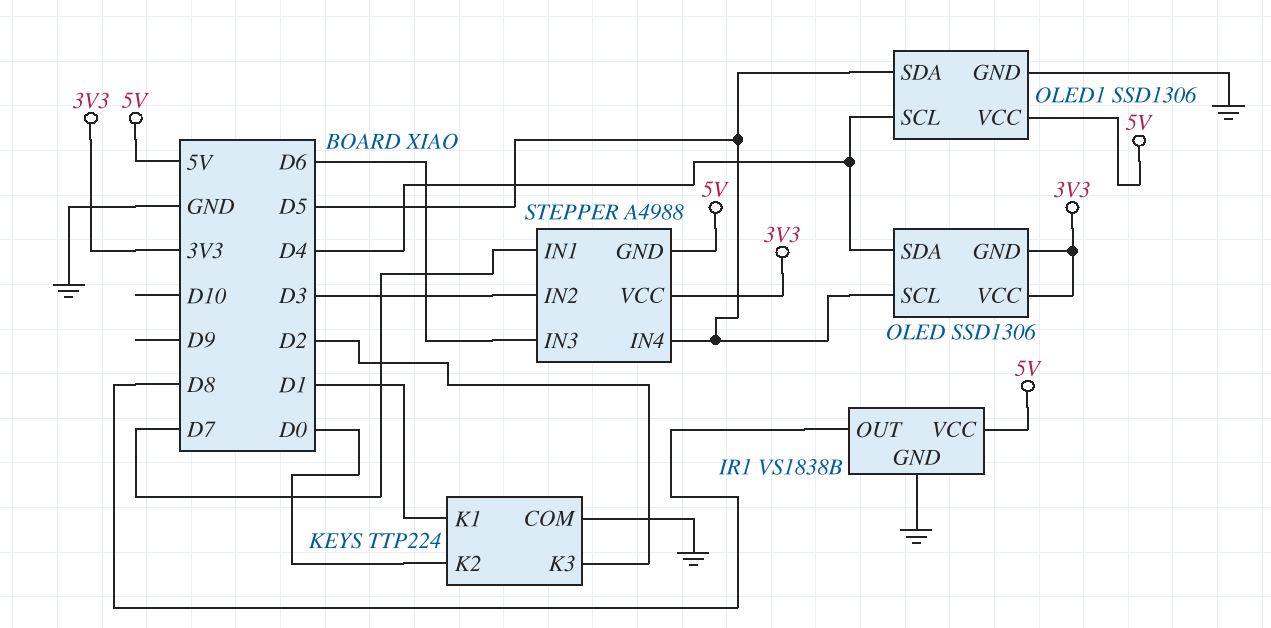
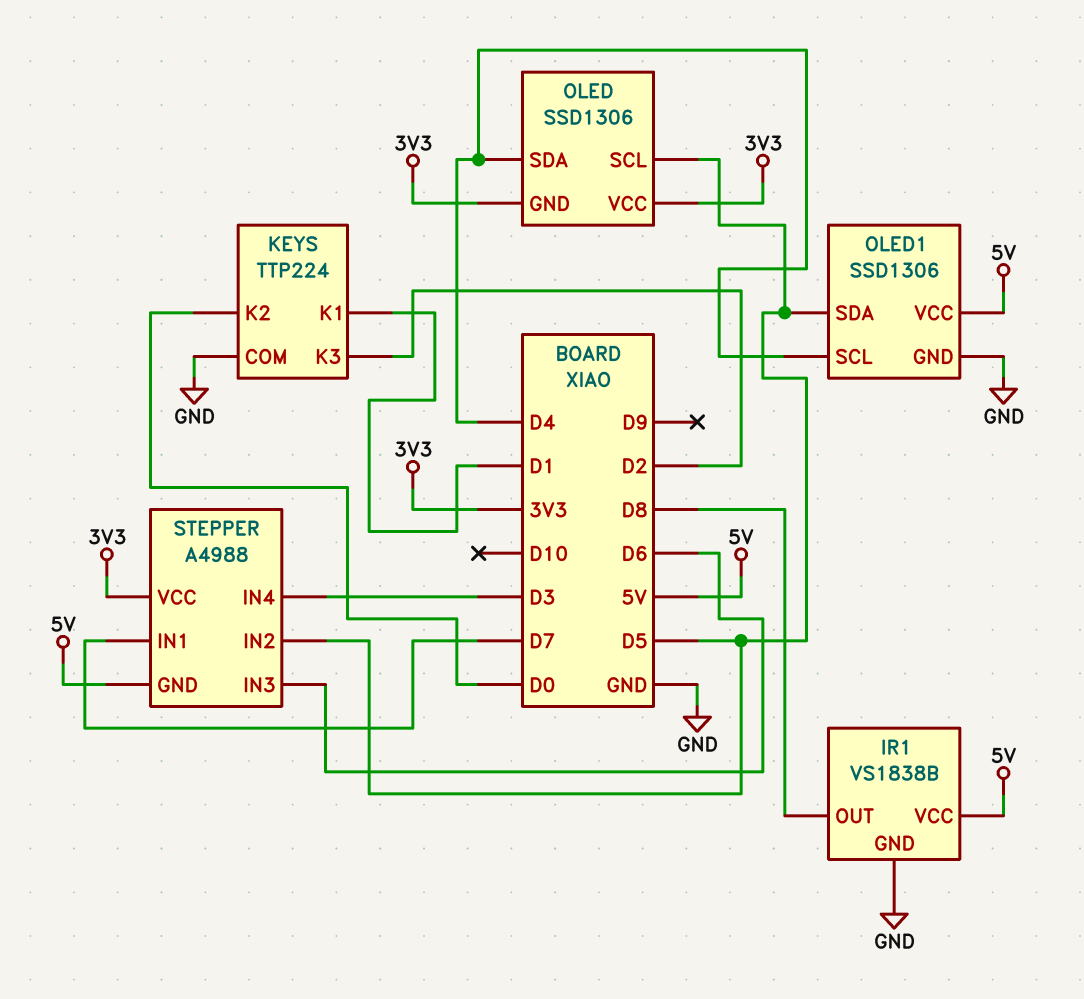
STEPPER pin IN2: D3 -> D5
STEPPER pin IN4: D5 -> D3

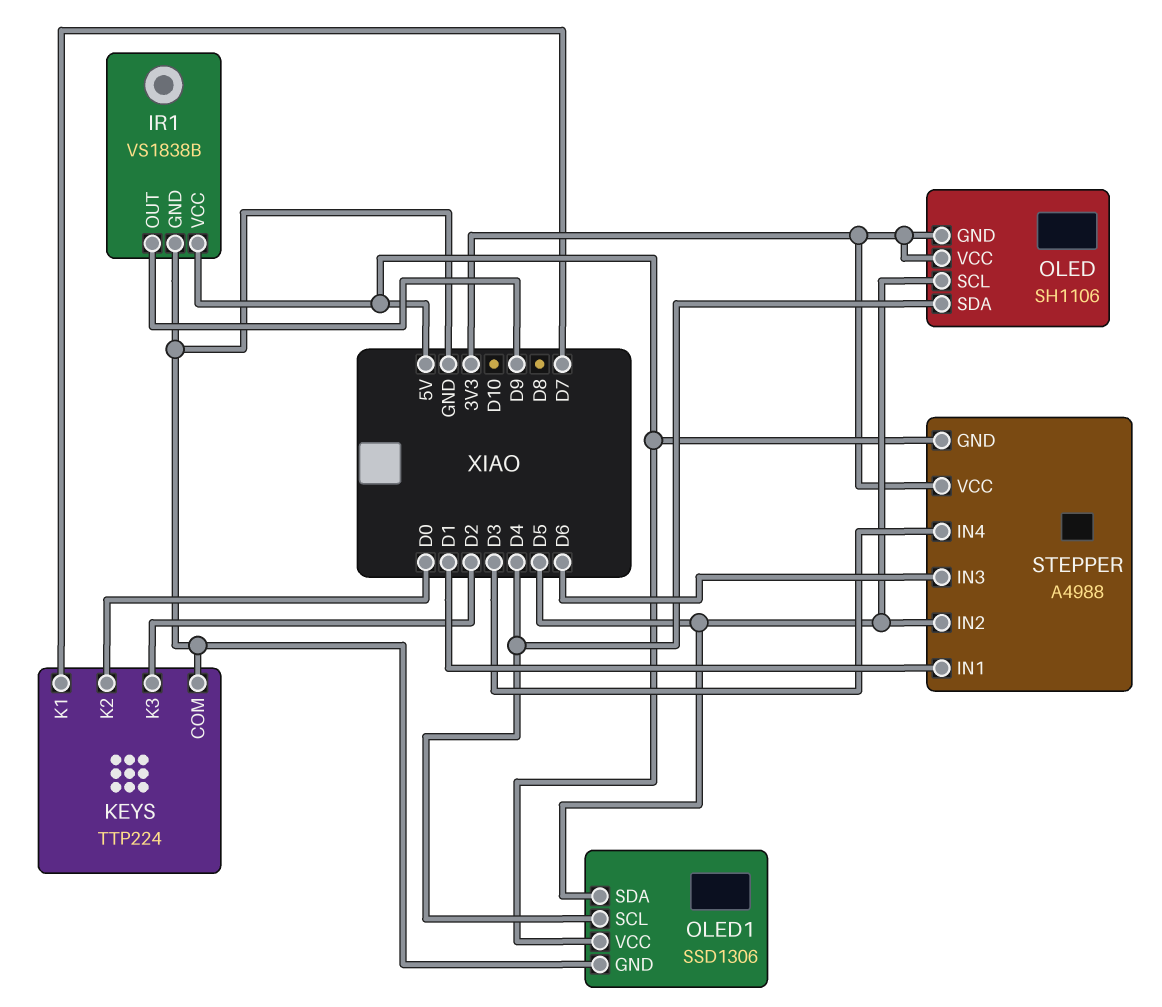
IR1 pin OUT: D8 -> D9
KEYS pin K1: D1 -> D7
OLED: SSD1306 -> SH1106
STEPPER pin IN1: D7 -> D1

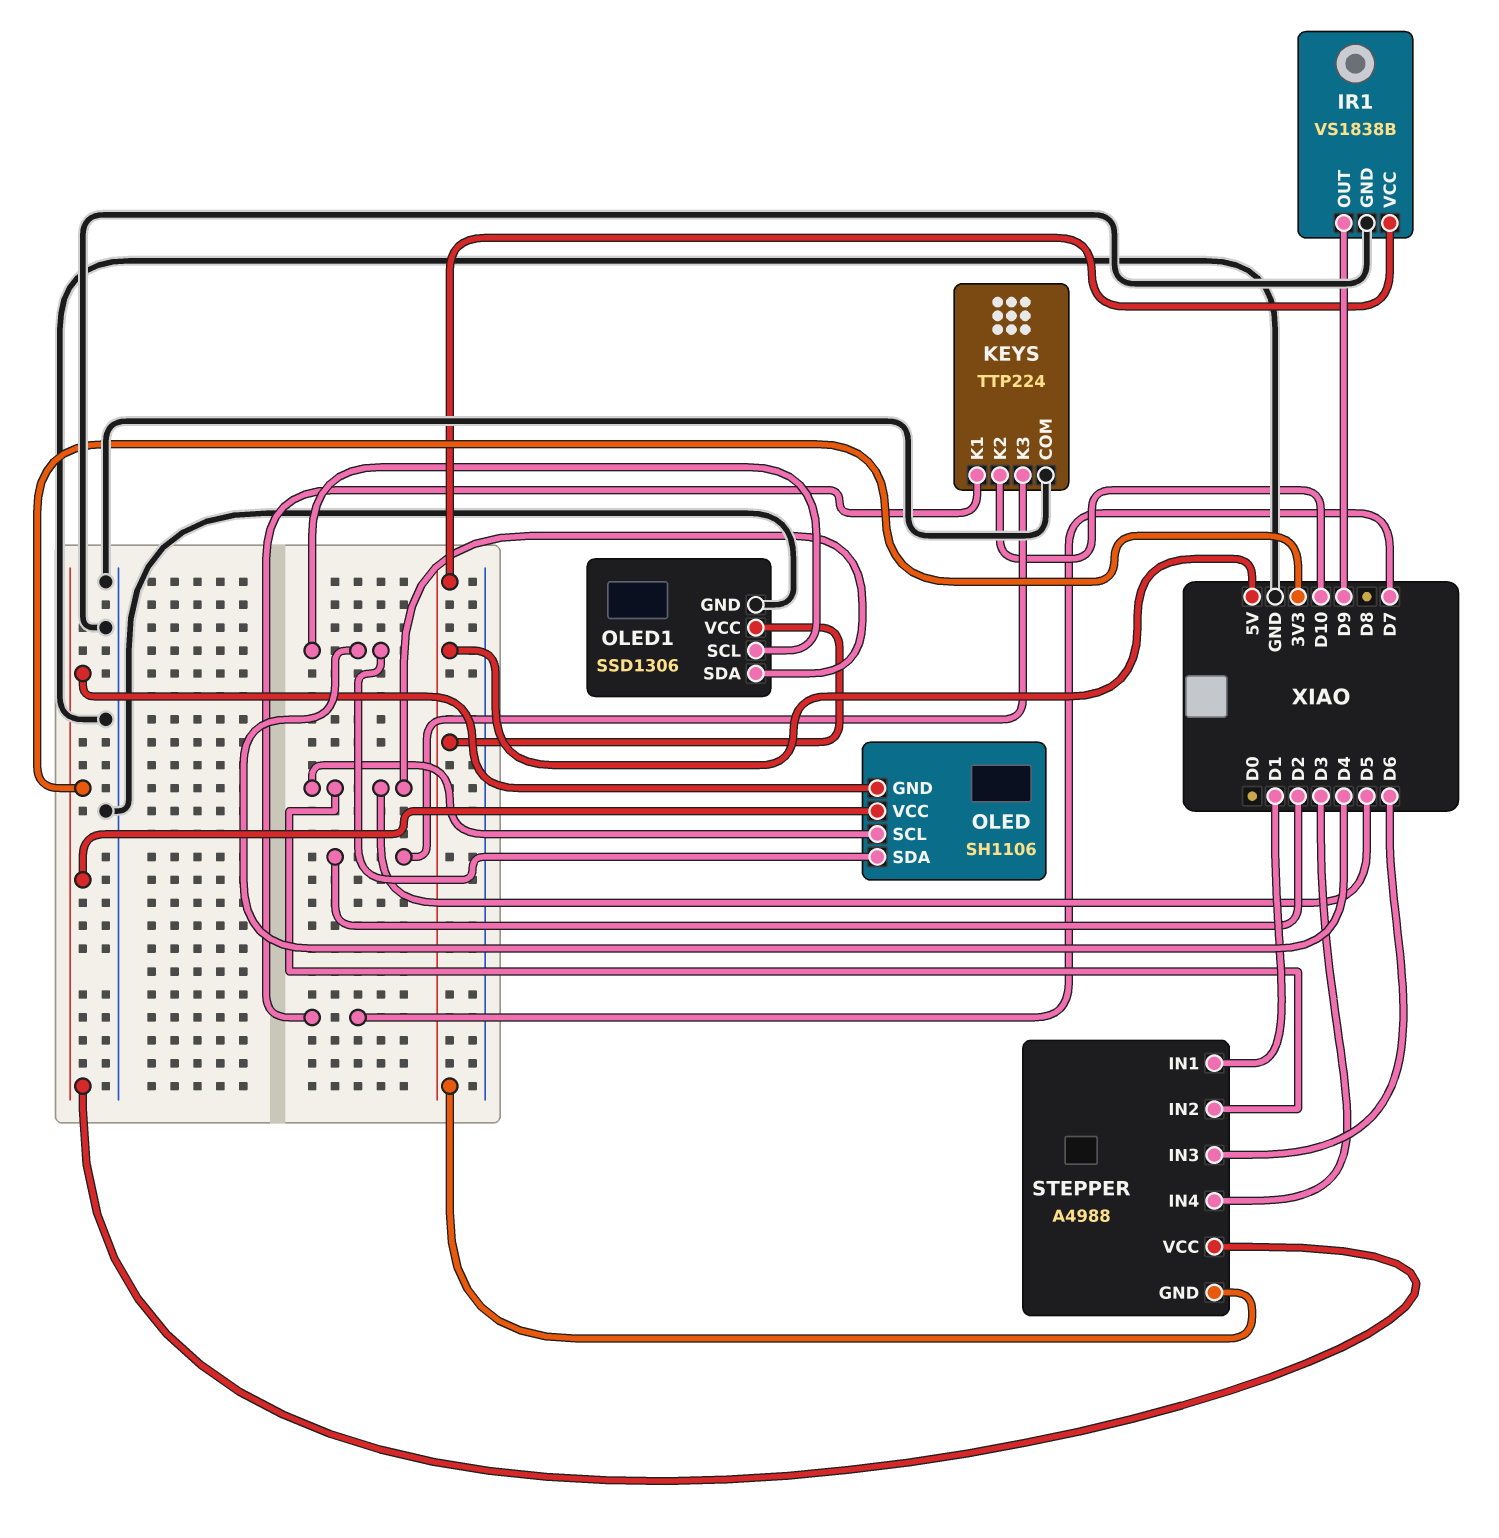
KEYS pin K2: D0 -> D10

